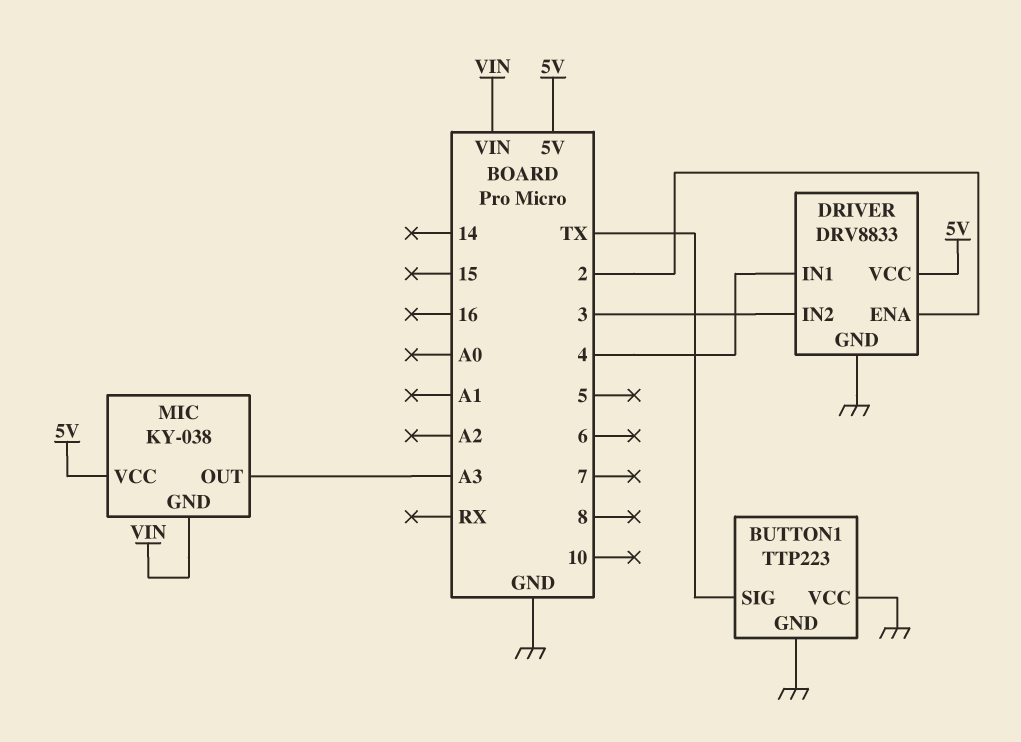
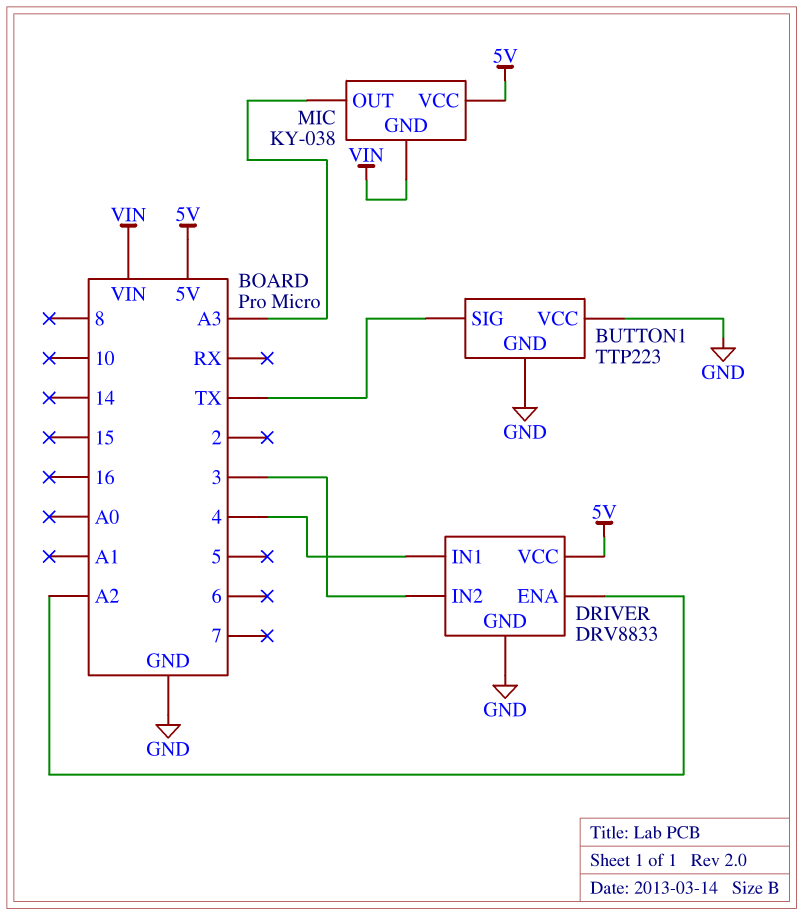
DRIVER pin ENA: 2 -> A2

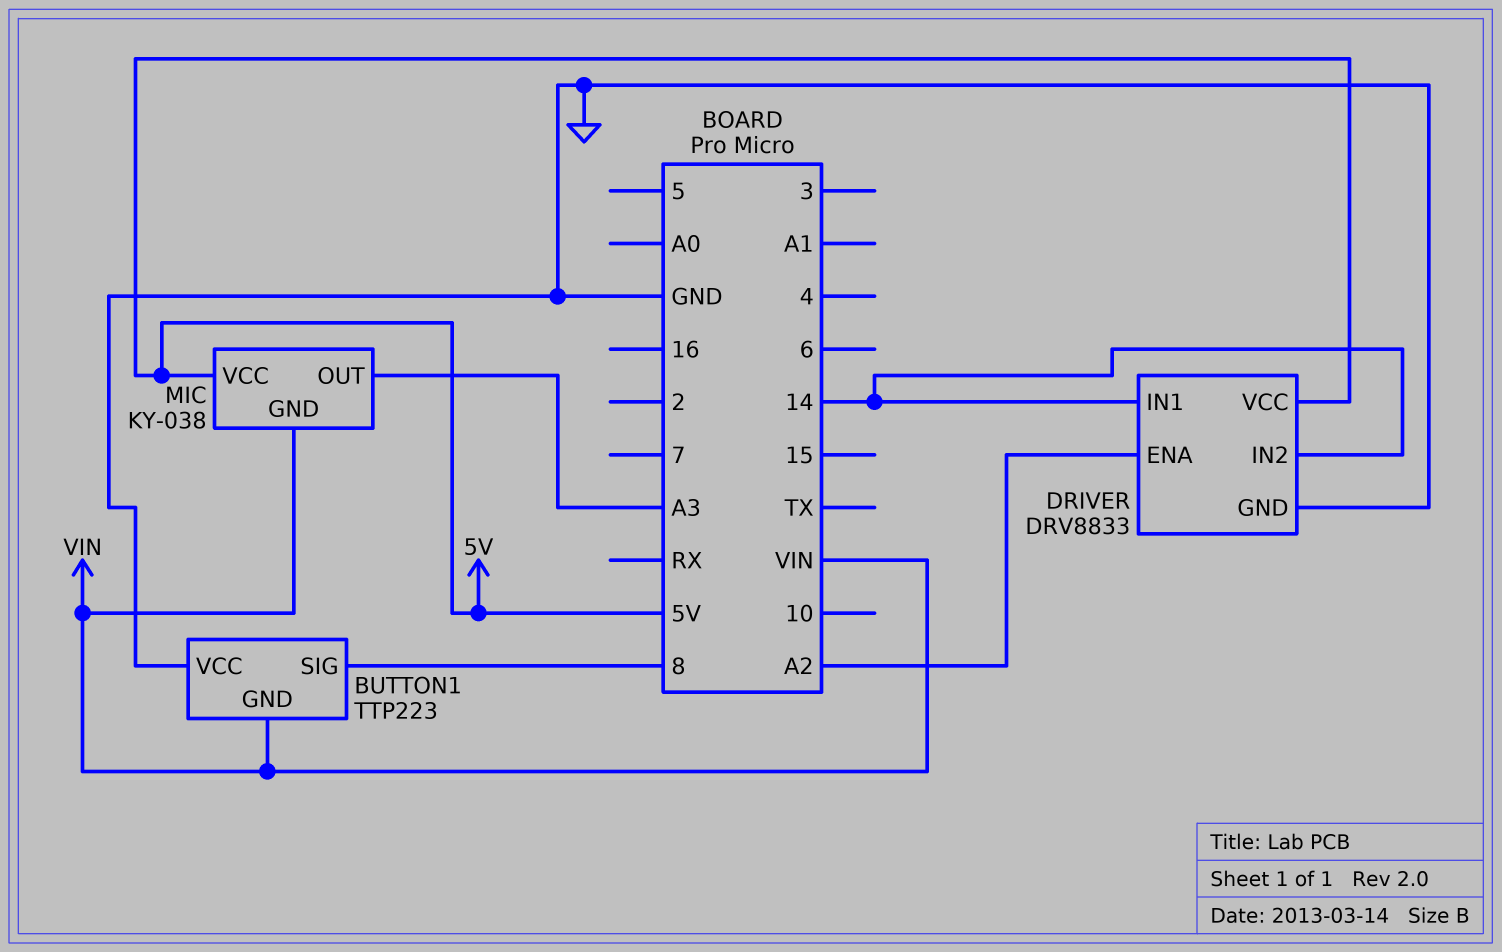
BUTTON1 pin GND: GND -> VIN
BUTTON1 pin SIG: TX -> 8
DRIVER pin IN1: 4 -> 14
DRIVER pin IN2: 3 -> 14

